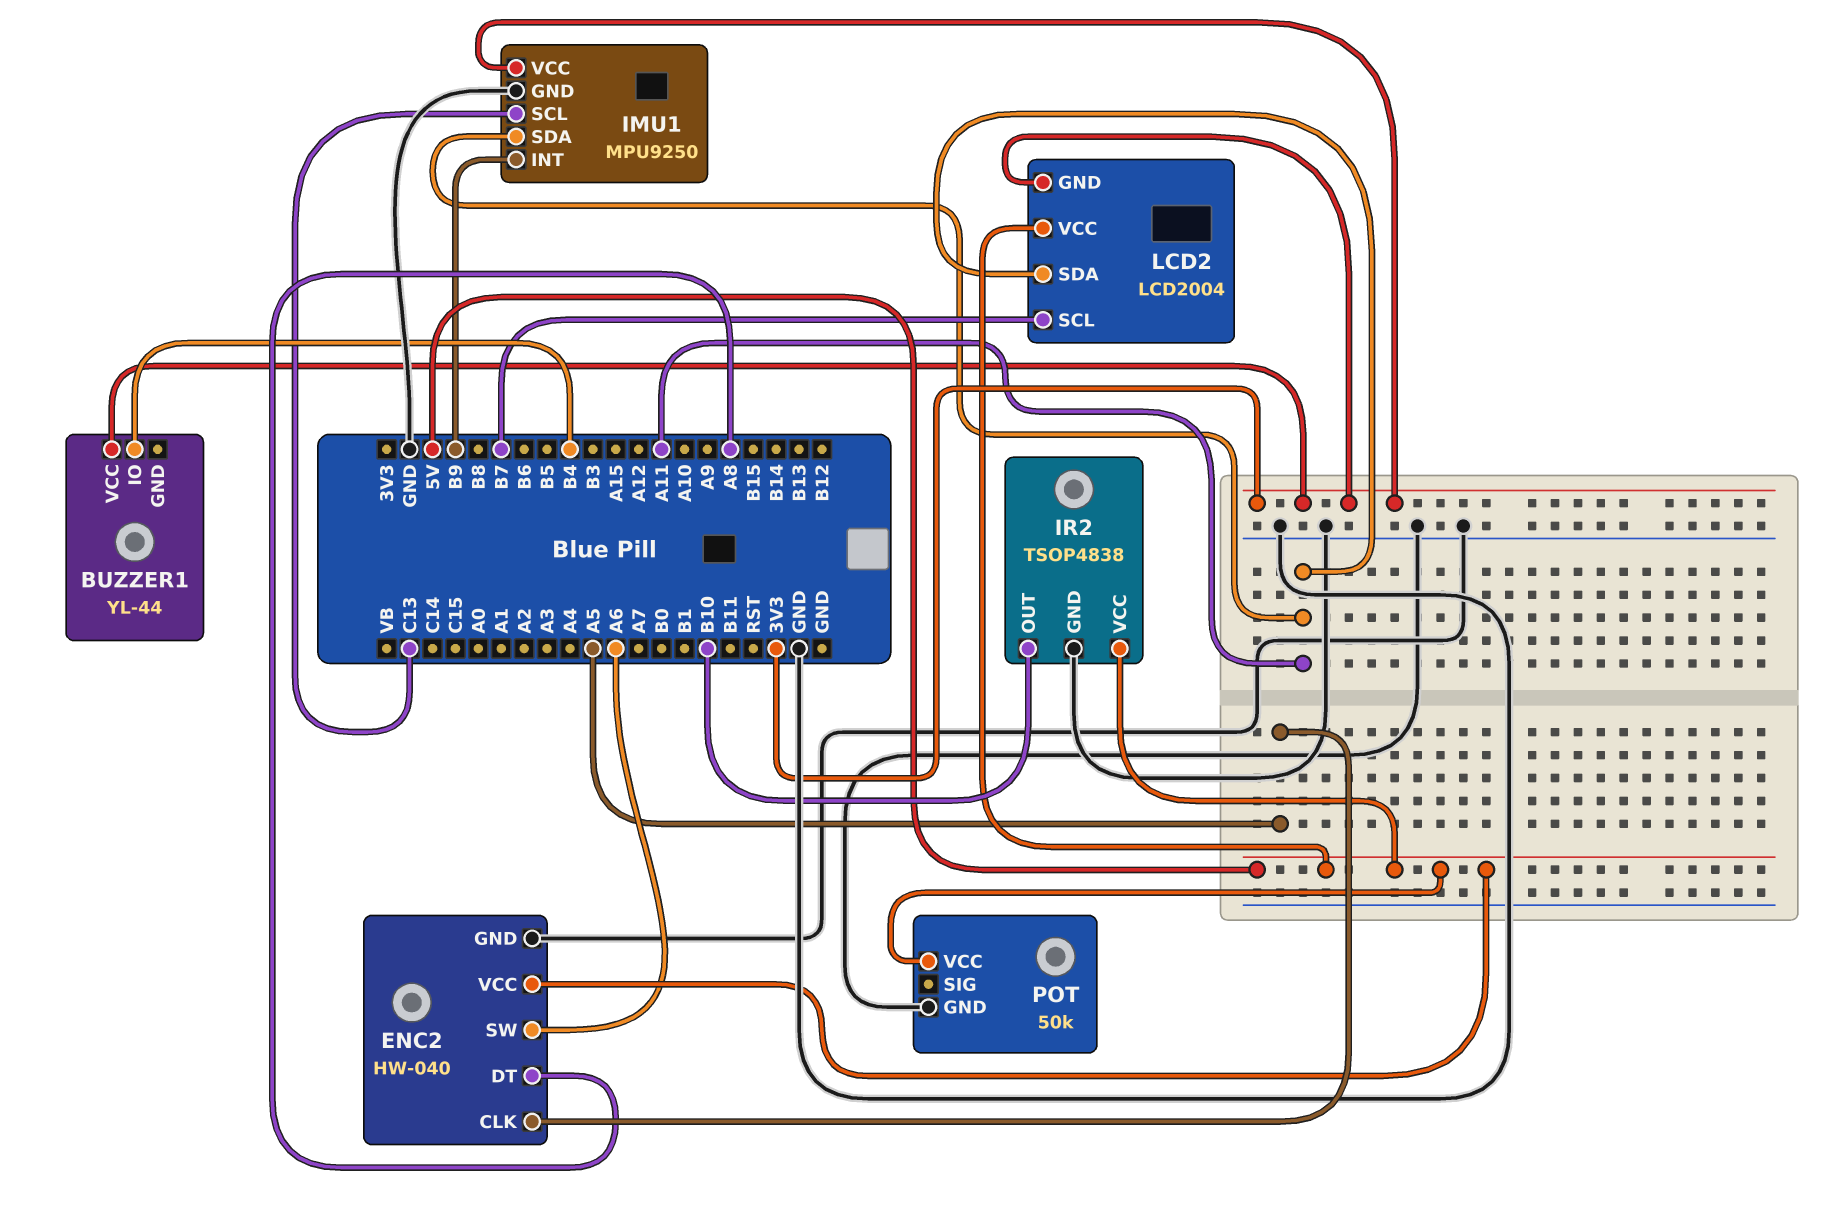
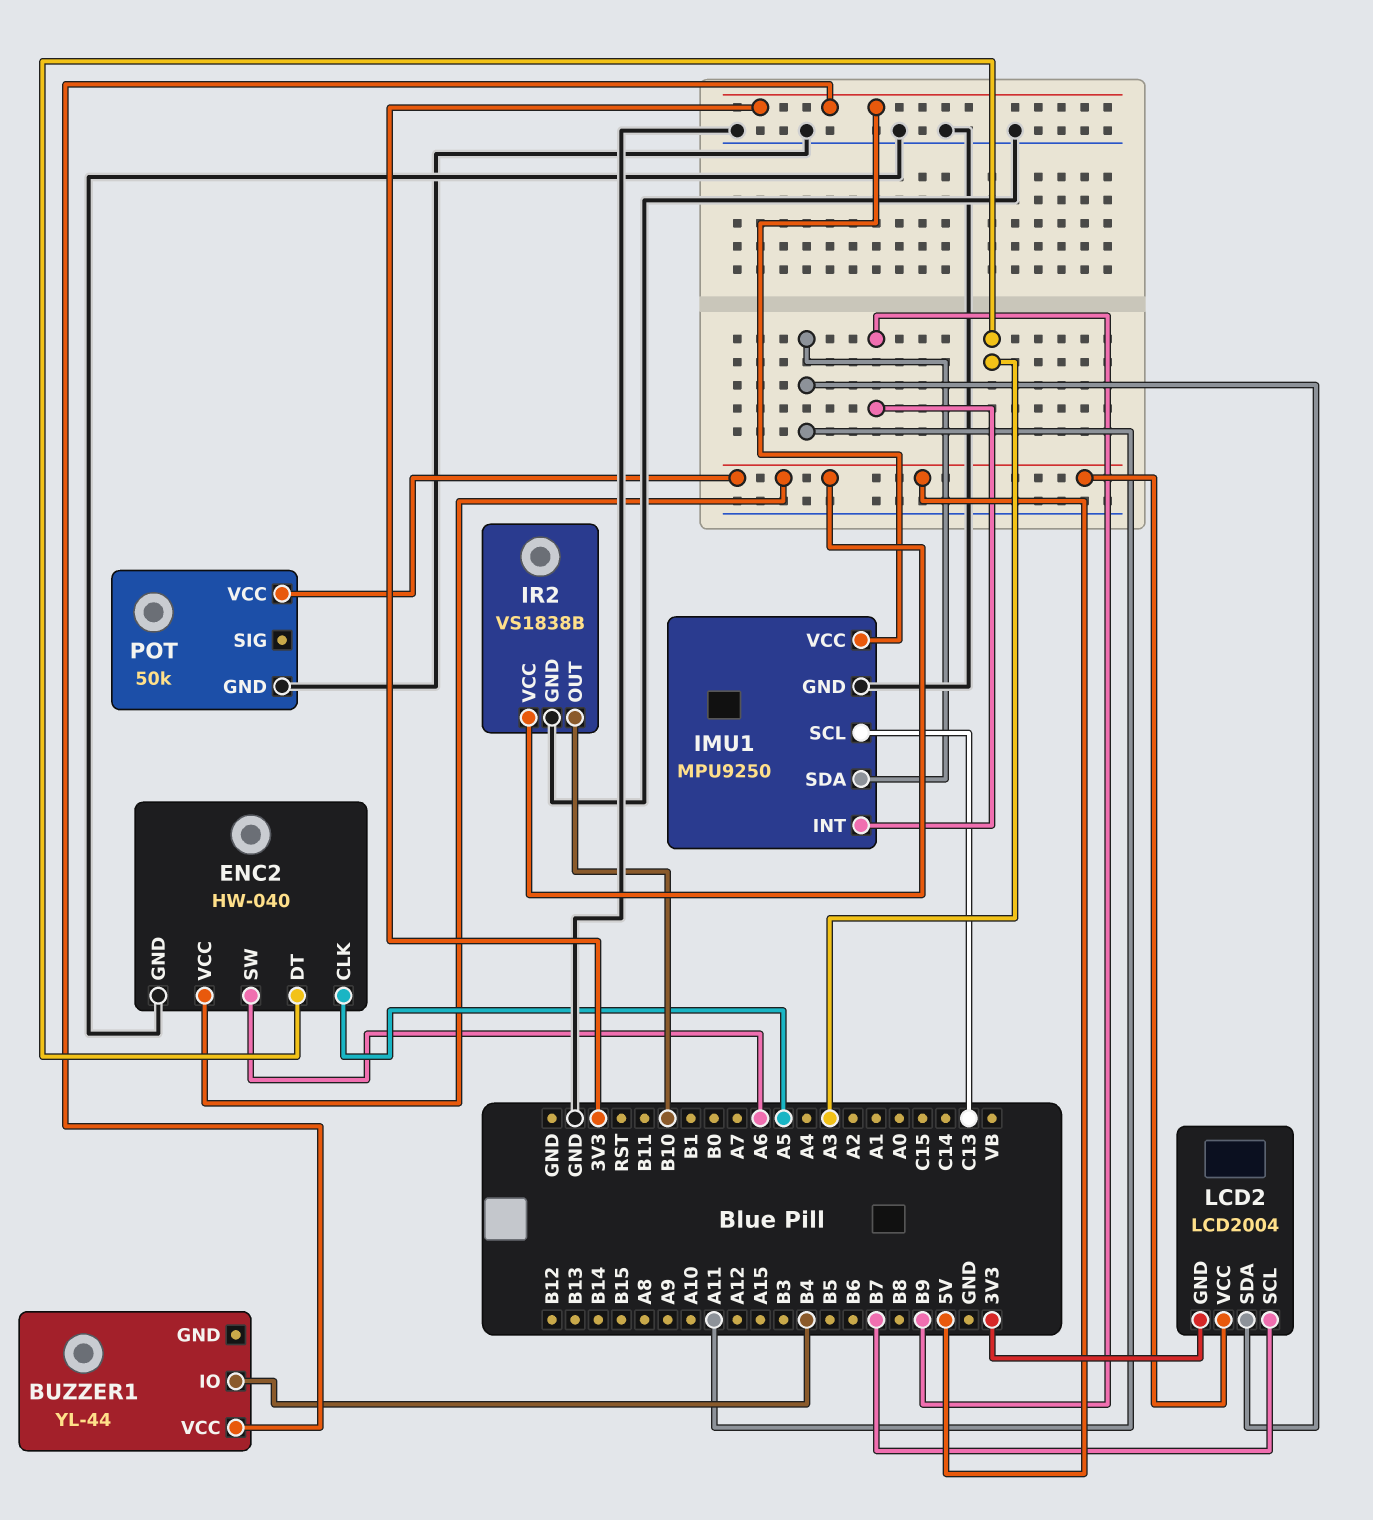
ENC2 pin DT: A8 -> A3
IR2: TSOP4838 -> VS1838B

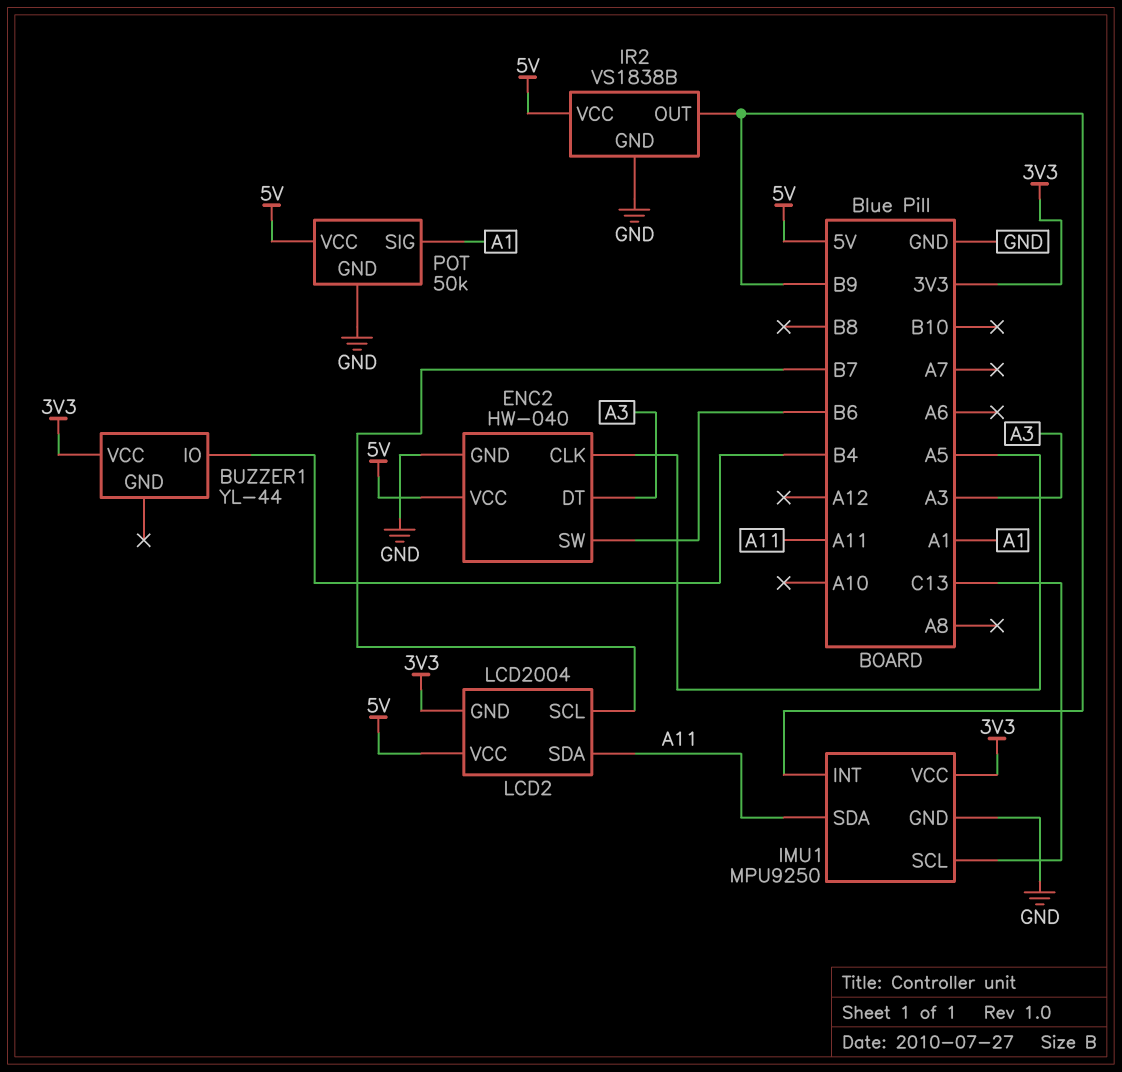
ENC2 pin SW: A6 -> B6
IR2 pin OUT: B10 -> B9
POT pin SIG: none -> A1

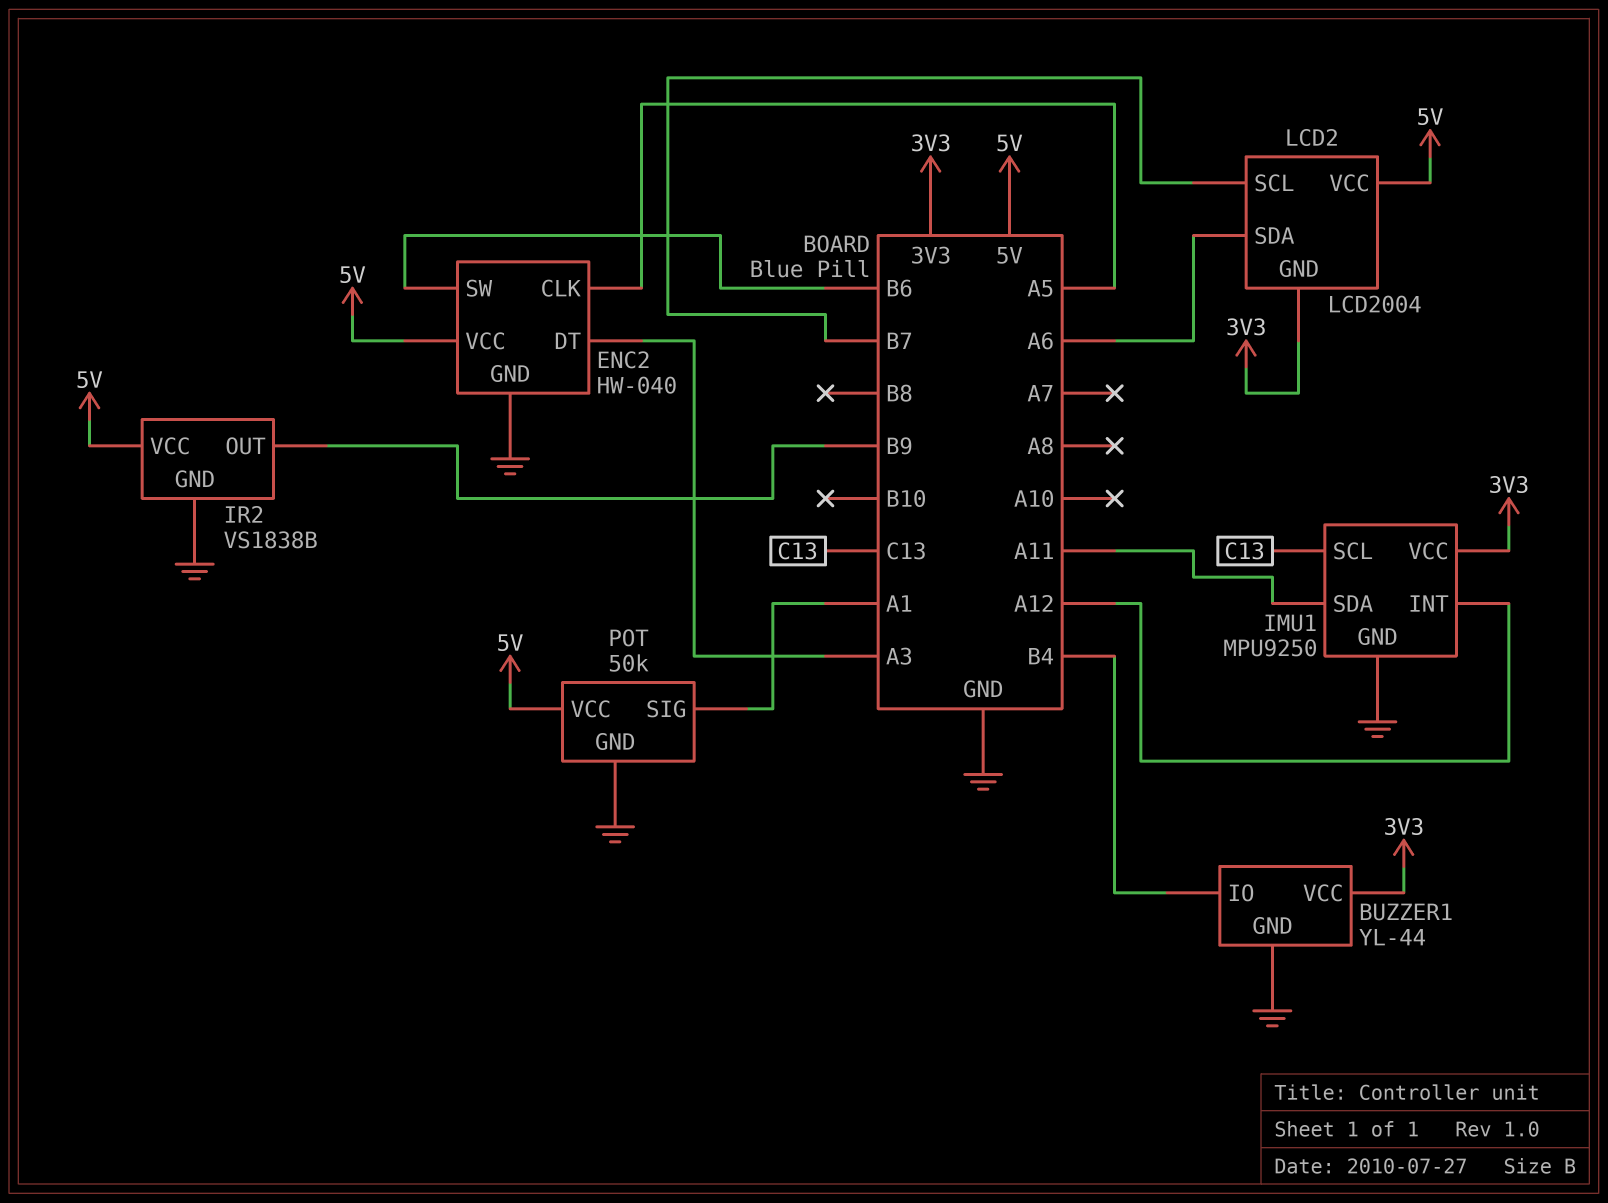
BUZZER1 pin GND: none -> GND
IMU1 pin INT: B9 -> A12
LCD2 pin SDA: A11 -> A6

